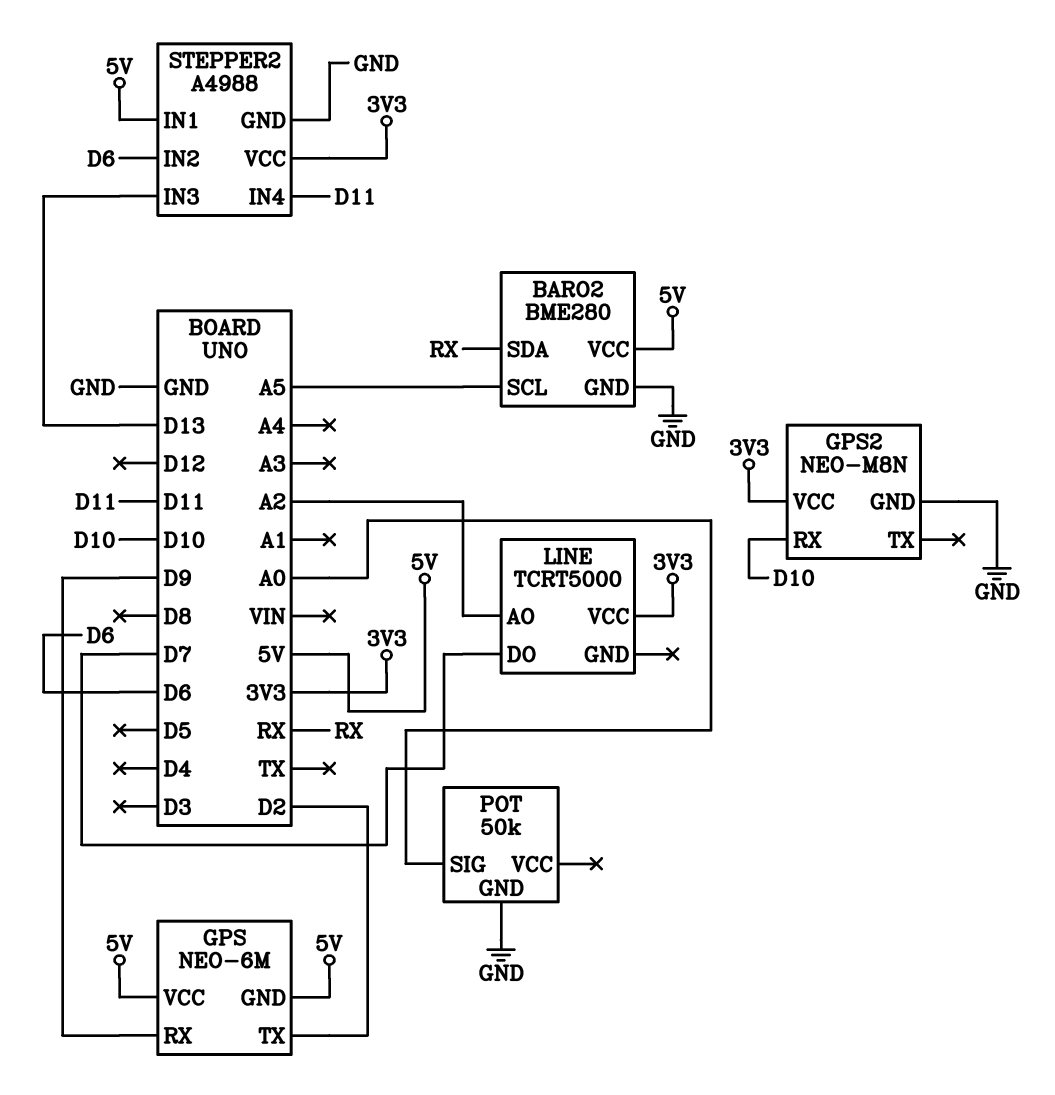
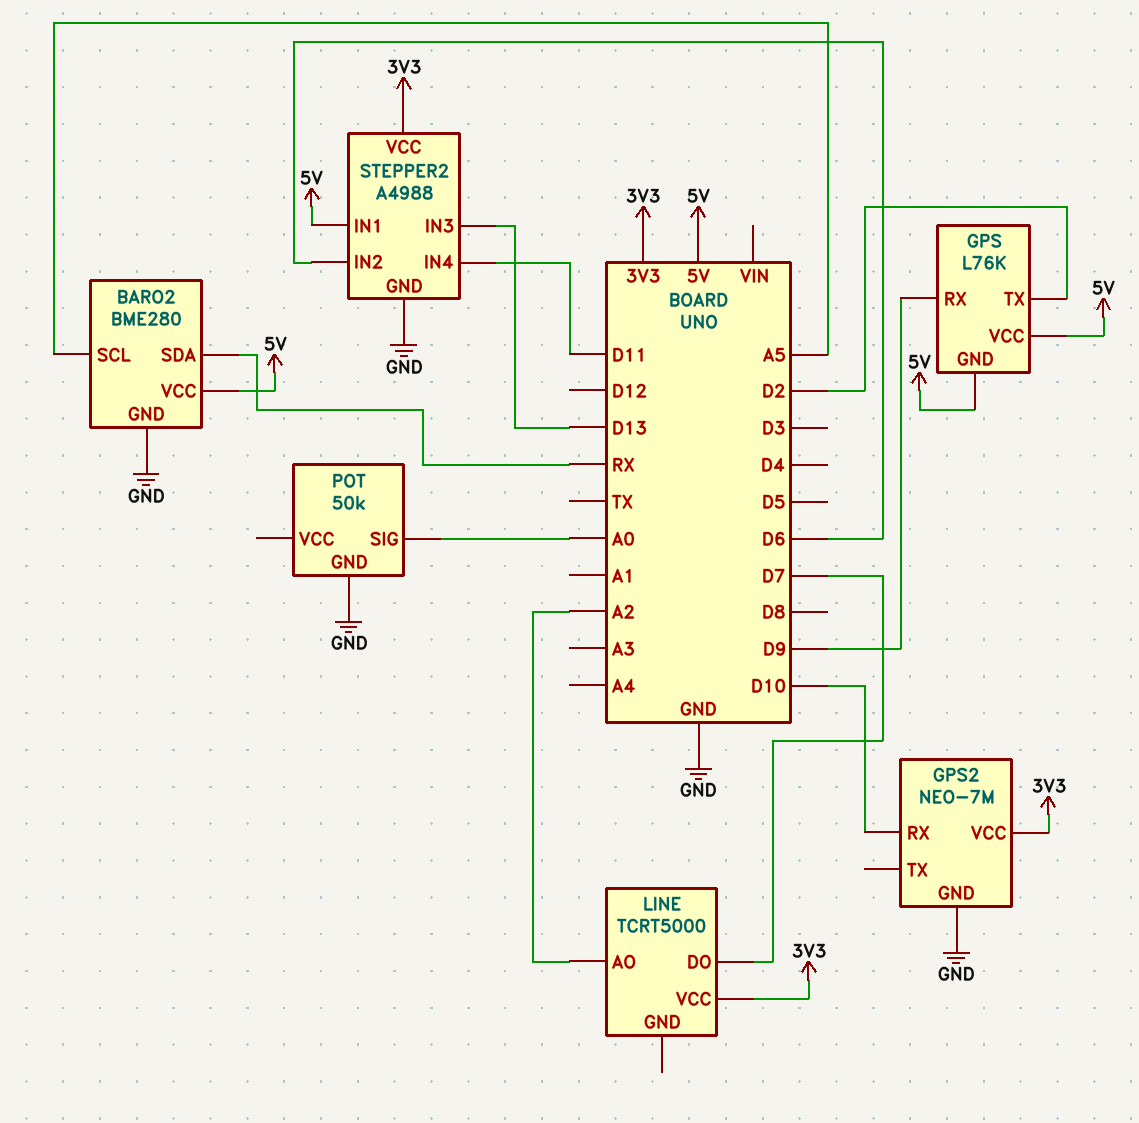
GPS: NEO-6M -> L76K
GPS2: NEO-M8N -> NEO-7M

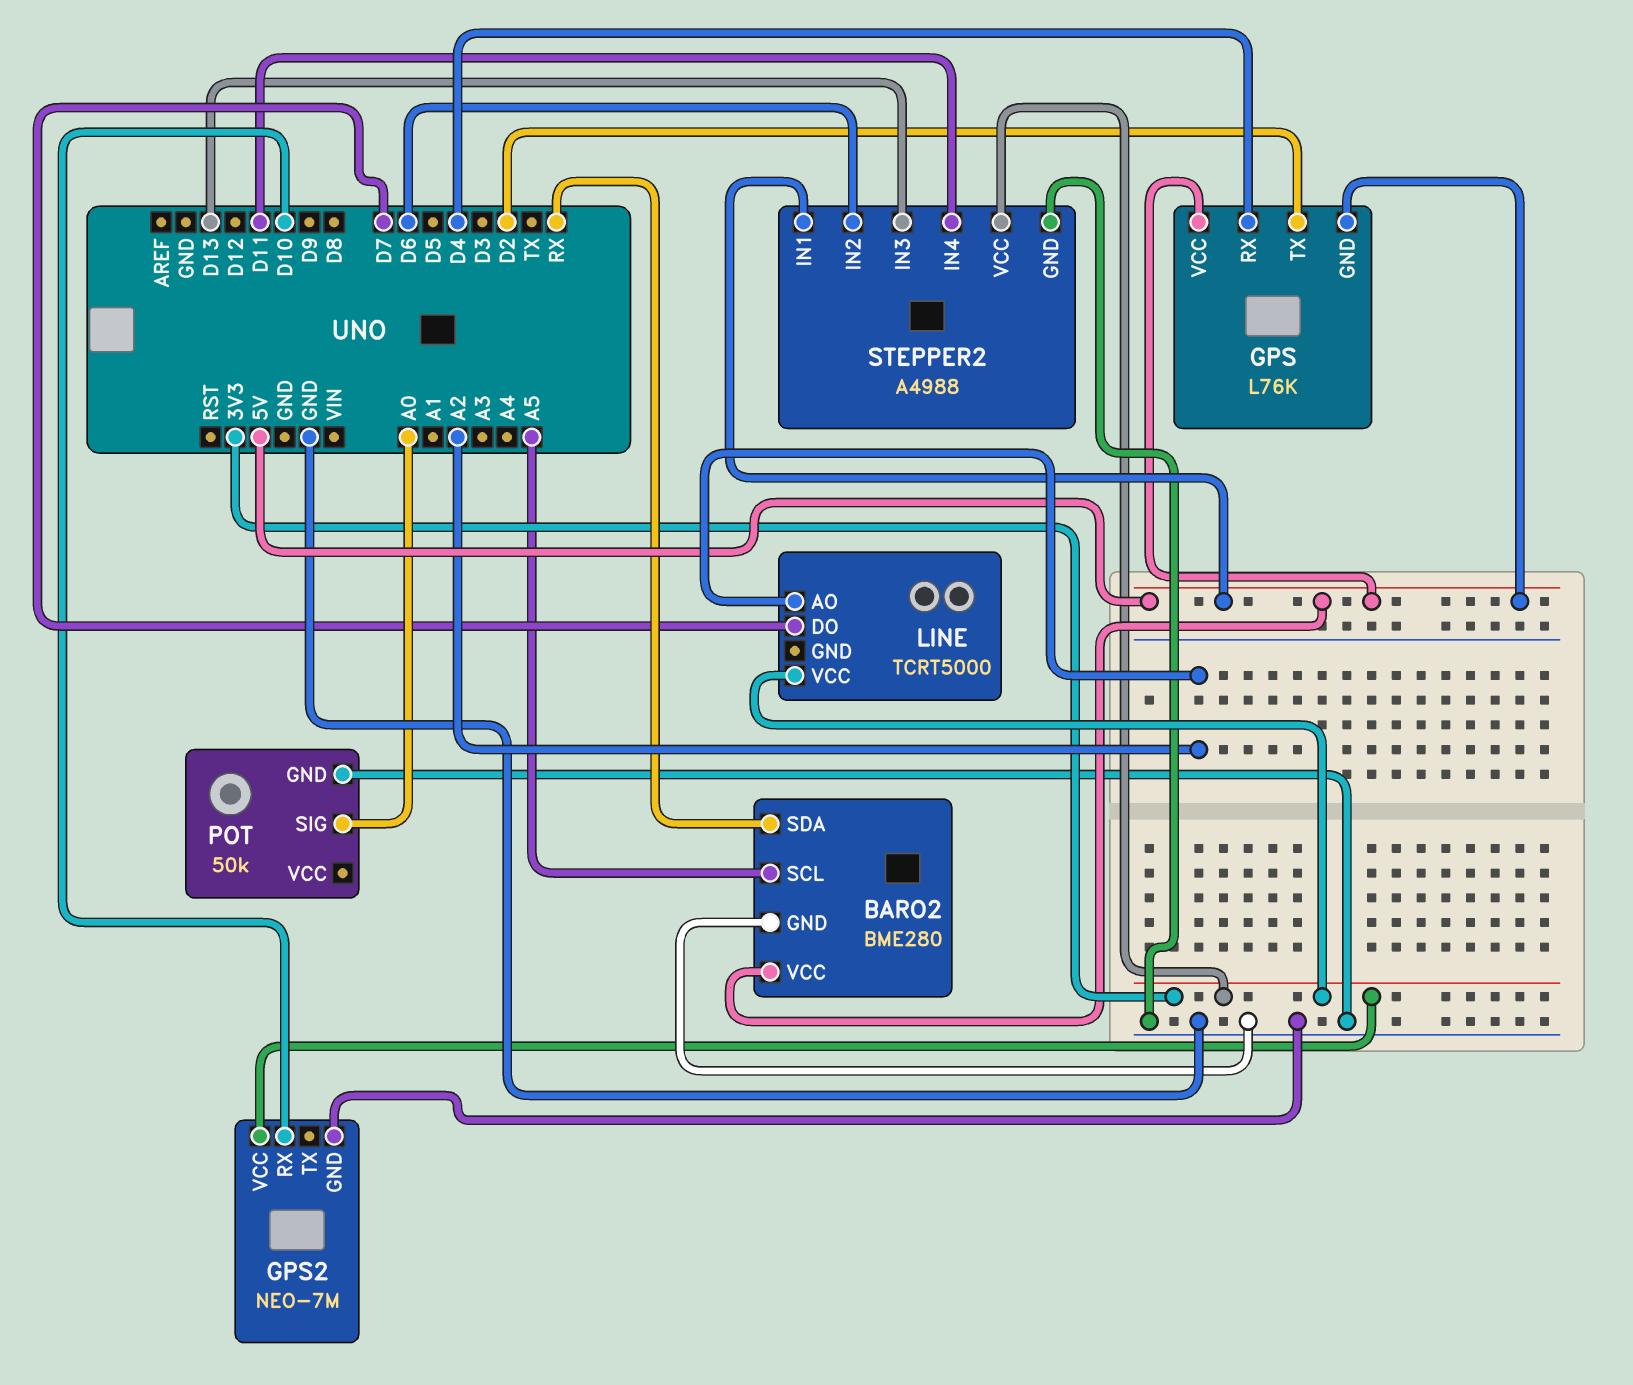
GPS pin RX: D9 -> D4

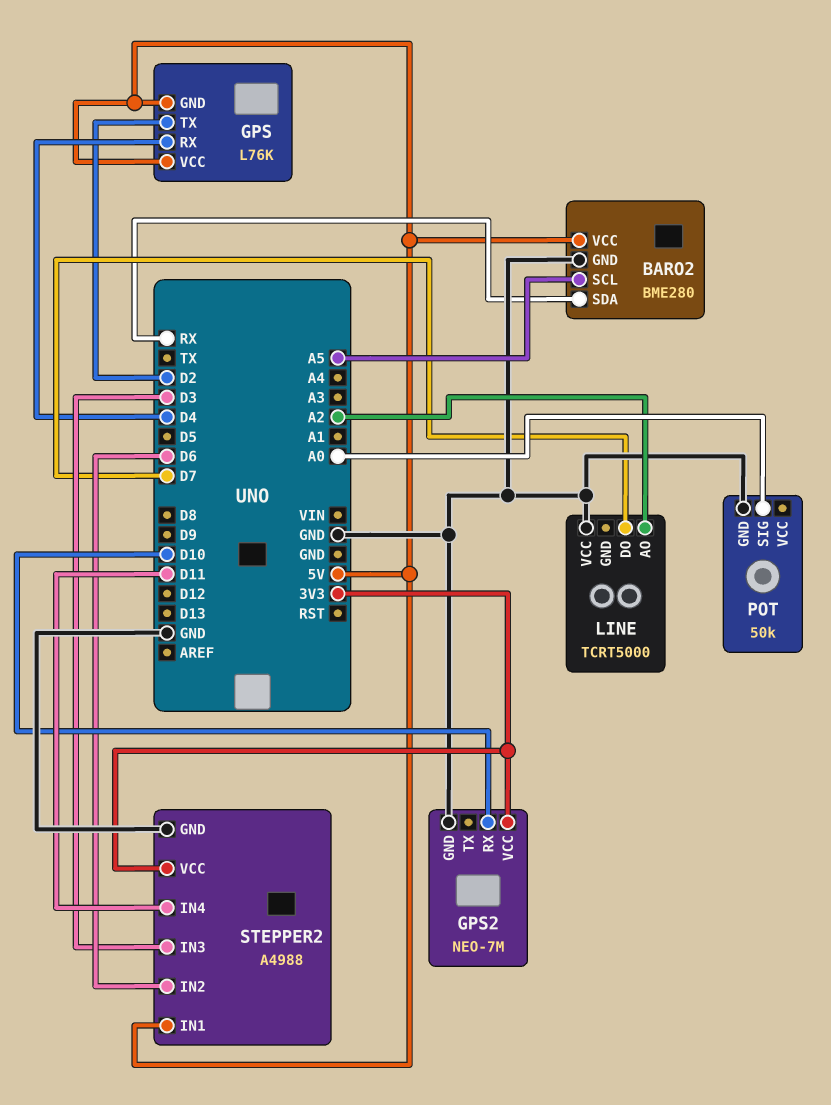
LINE pin VCC: 3V3 -> GND
STEPPER2 pin IN3: D13 -> D3

